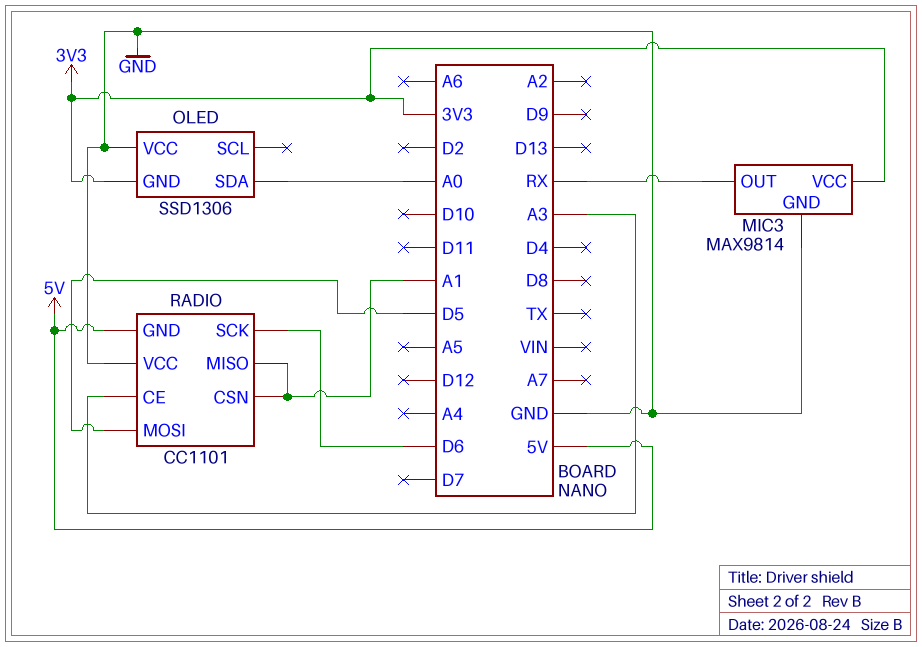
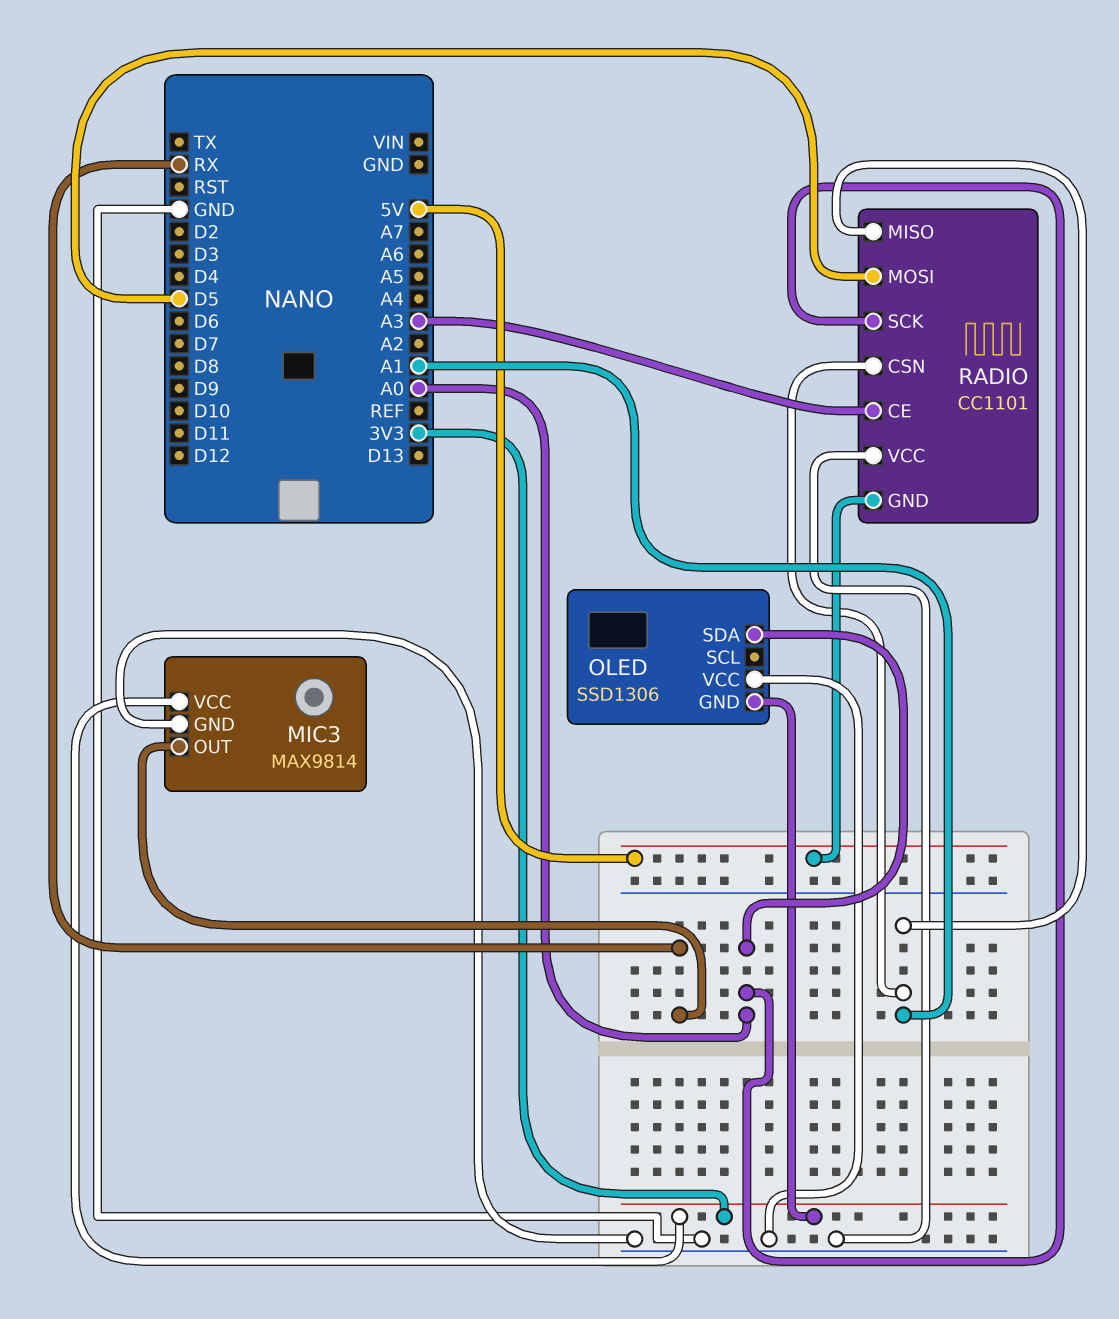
RADIO pin SCK: D6 -> A0

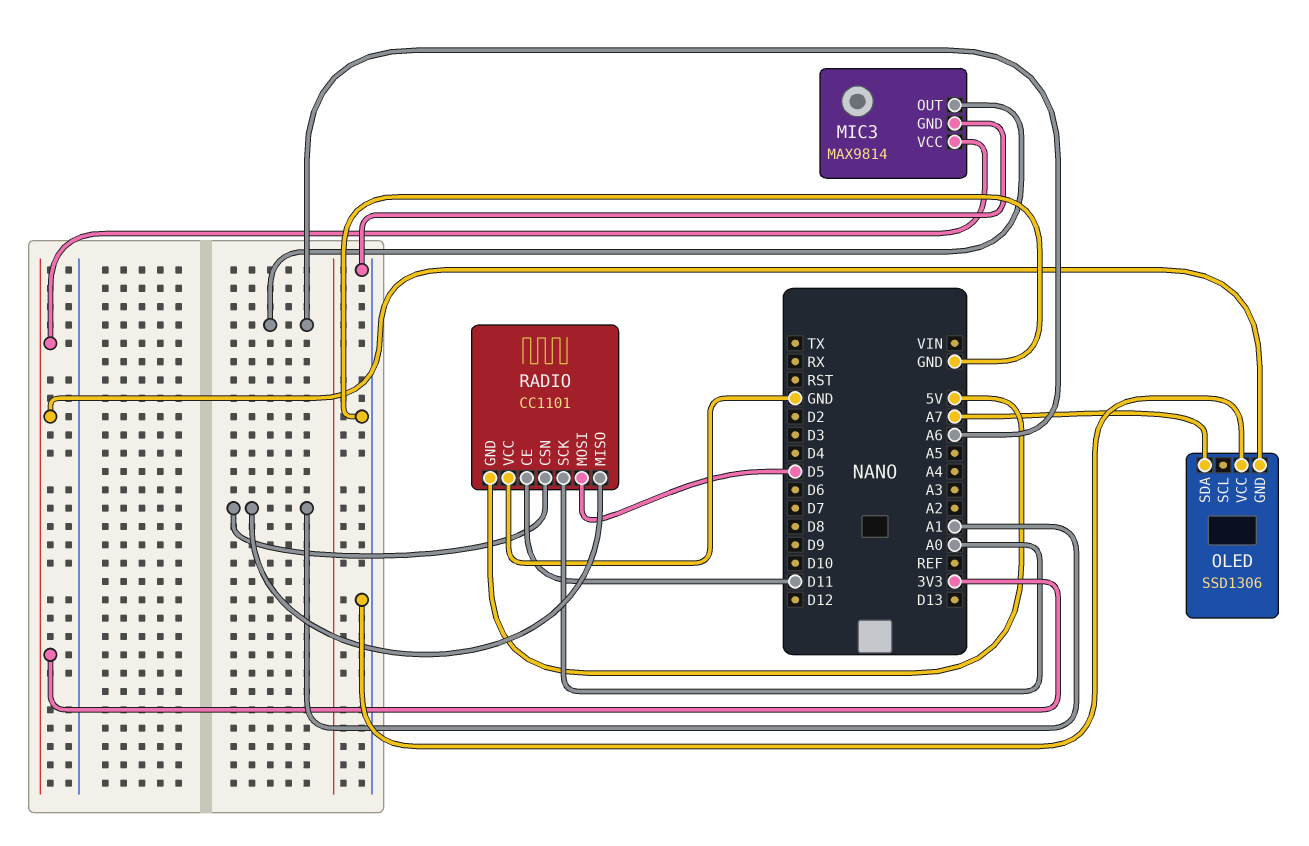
MIC3 pin OUT: RX -> A6
OLED pin SDA: A0 -> A7
RADIO pin CE: A3 -> D11

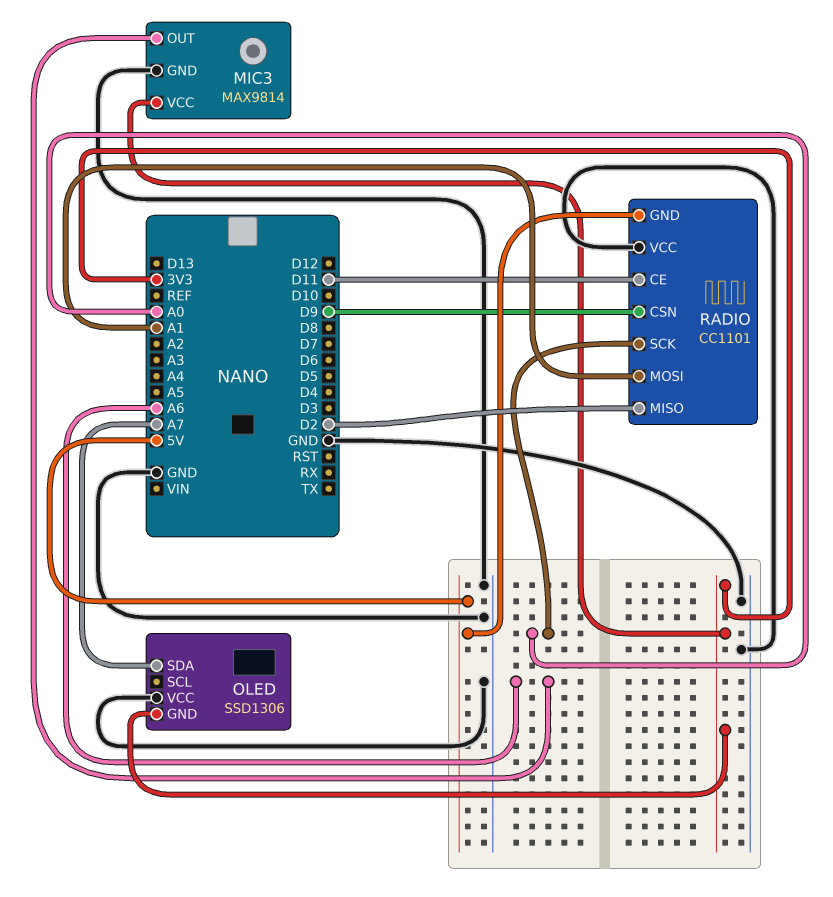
RADIO pin CSN: A1 -> D9
RADIO pin MISO: A1 -> D2
RADIO pin MOSI: D5 -> A1

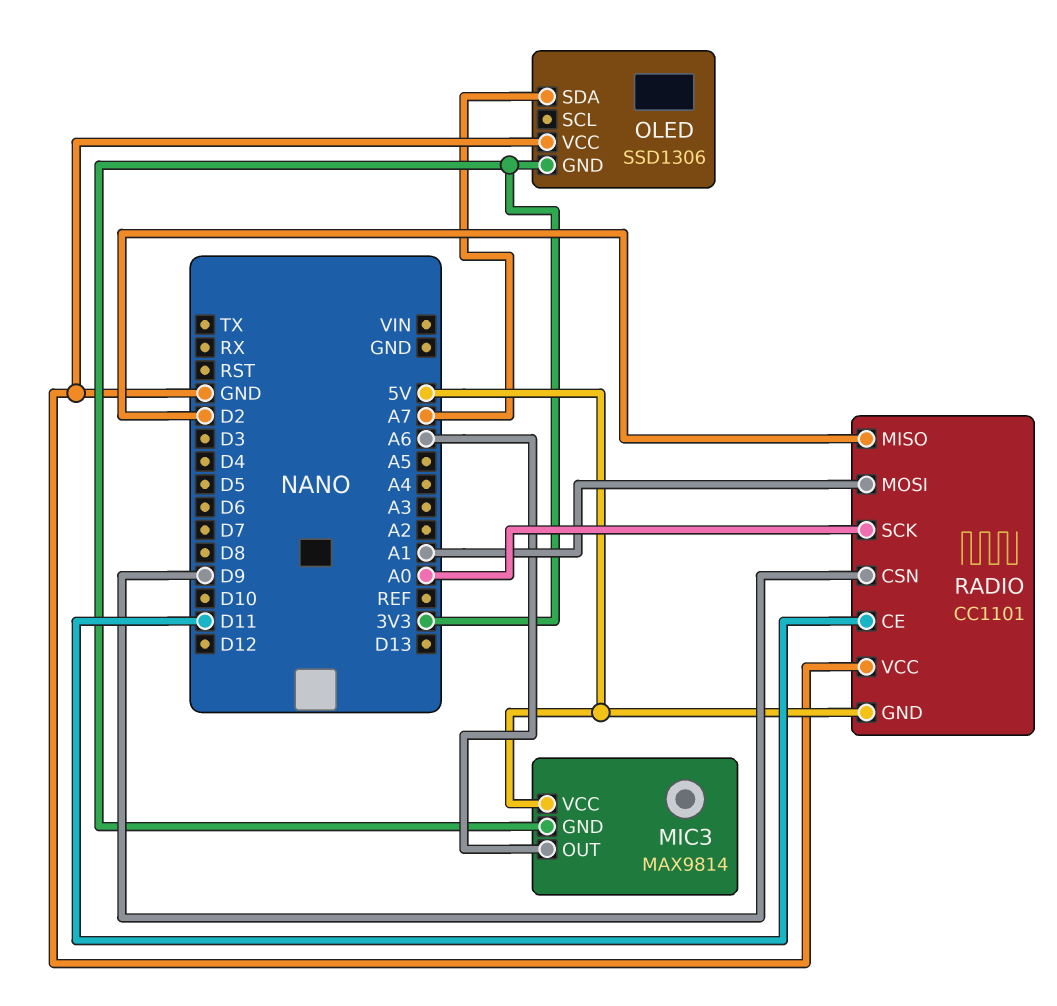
MIC3 pin GND: GND -> 3V3
MIC3 pin VCC: 3V3 -> 5V

